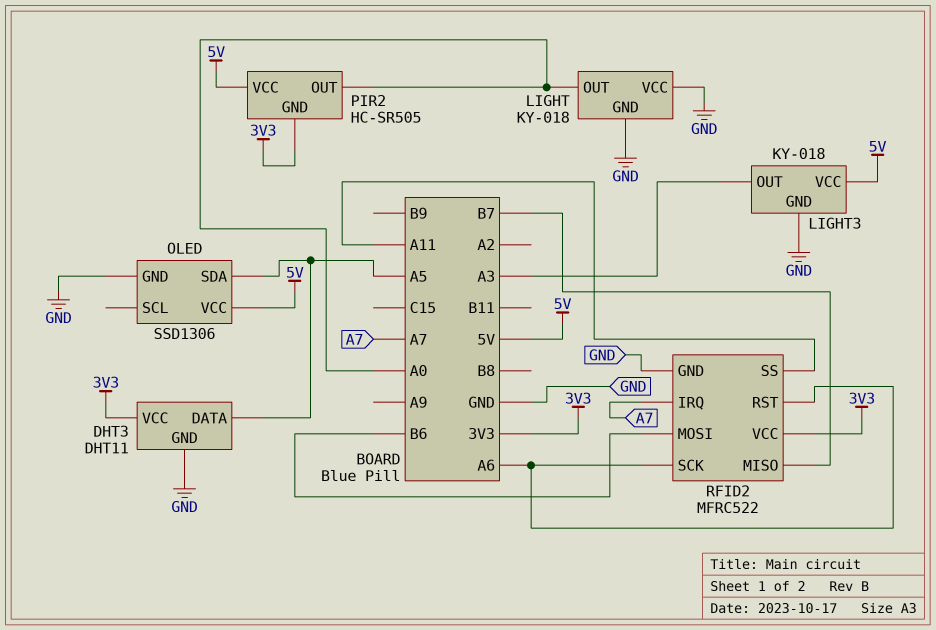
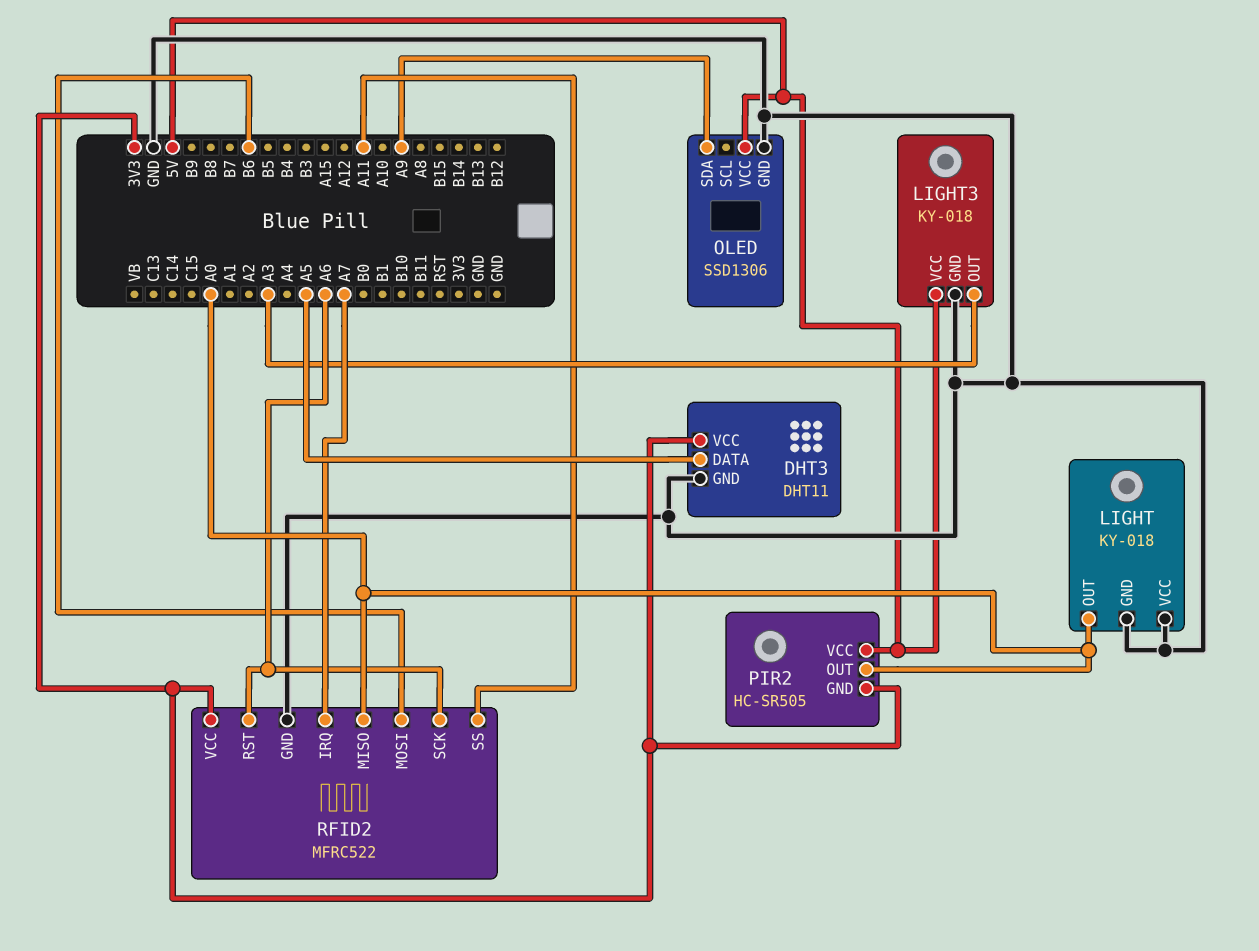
OLED pin SDA: A5 -> A9
RFID2 pin MISO: B7 -> A0

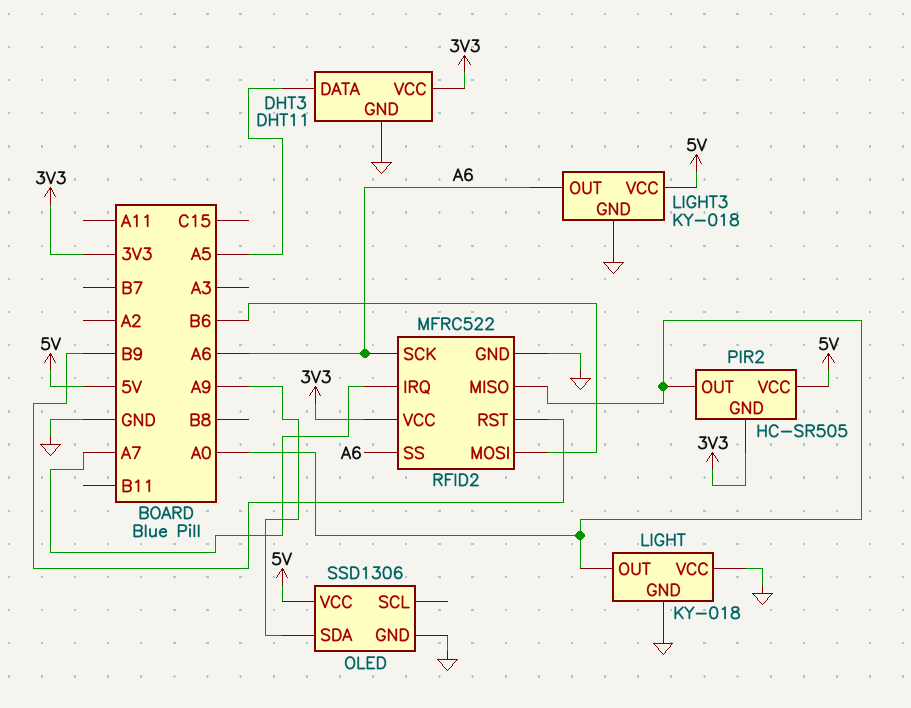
LIGHT3 pin OUT: A3 -> A6
RFID2 pin RST: A6 -> B9
RFID2 pin SS: A11 -> A6

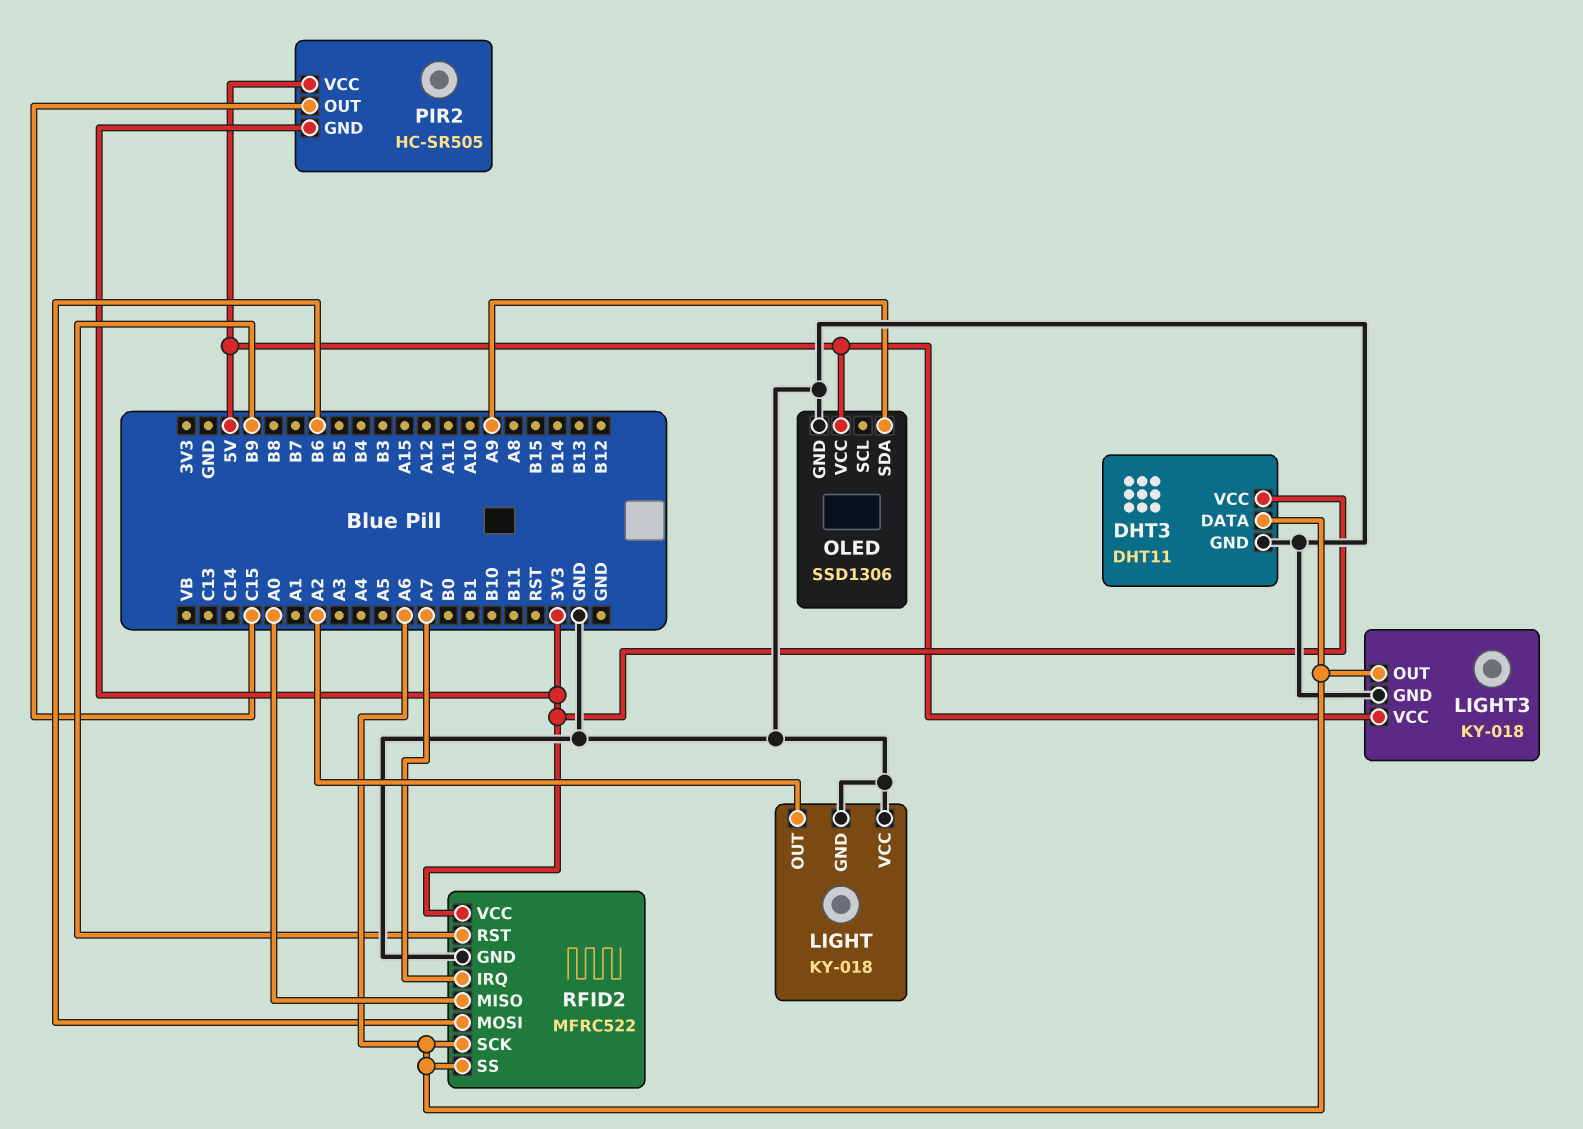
DHT3 pin DATA: A5 -> A6
LIGHT pin OUT: A0 -> A2
PIR2 pin OUT: A0 -> C15

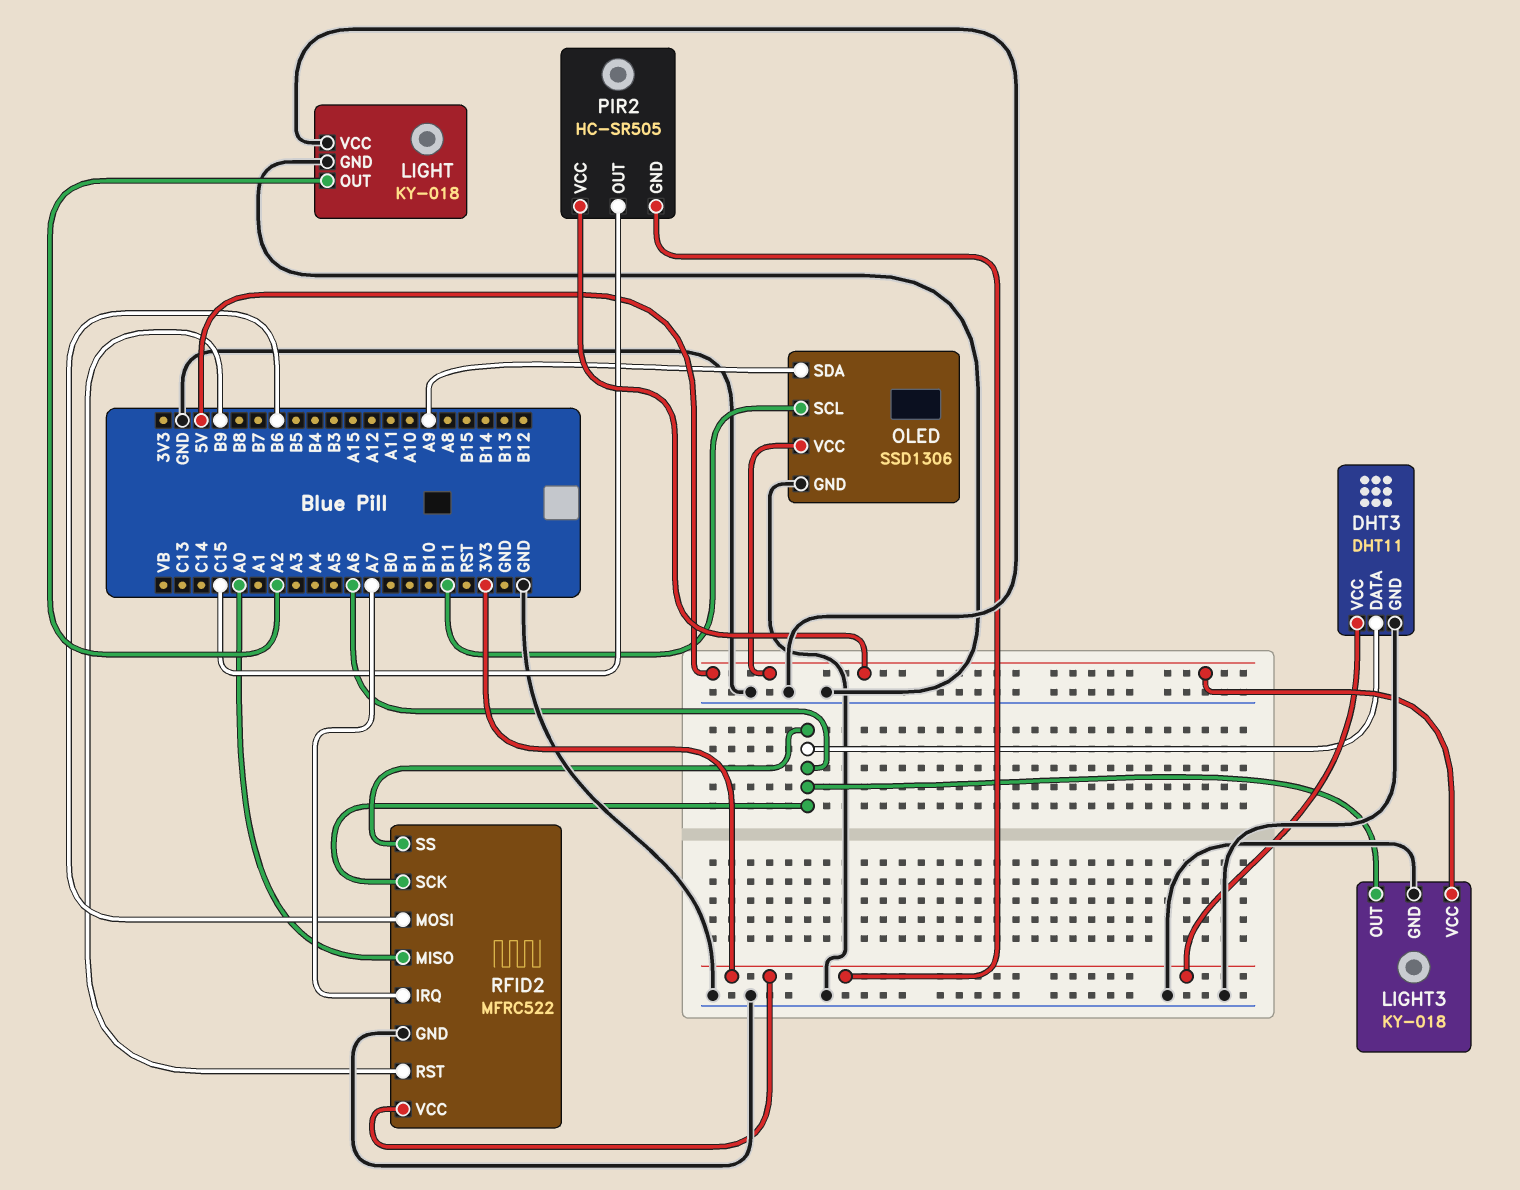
OLED pin SCL: none -> B11

